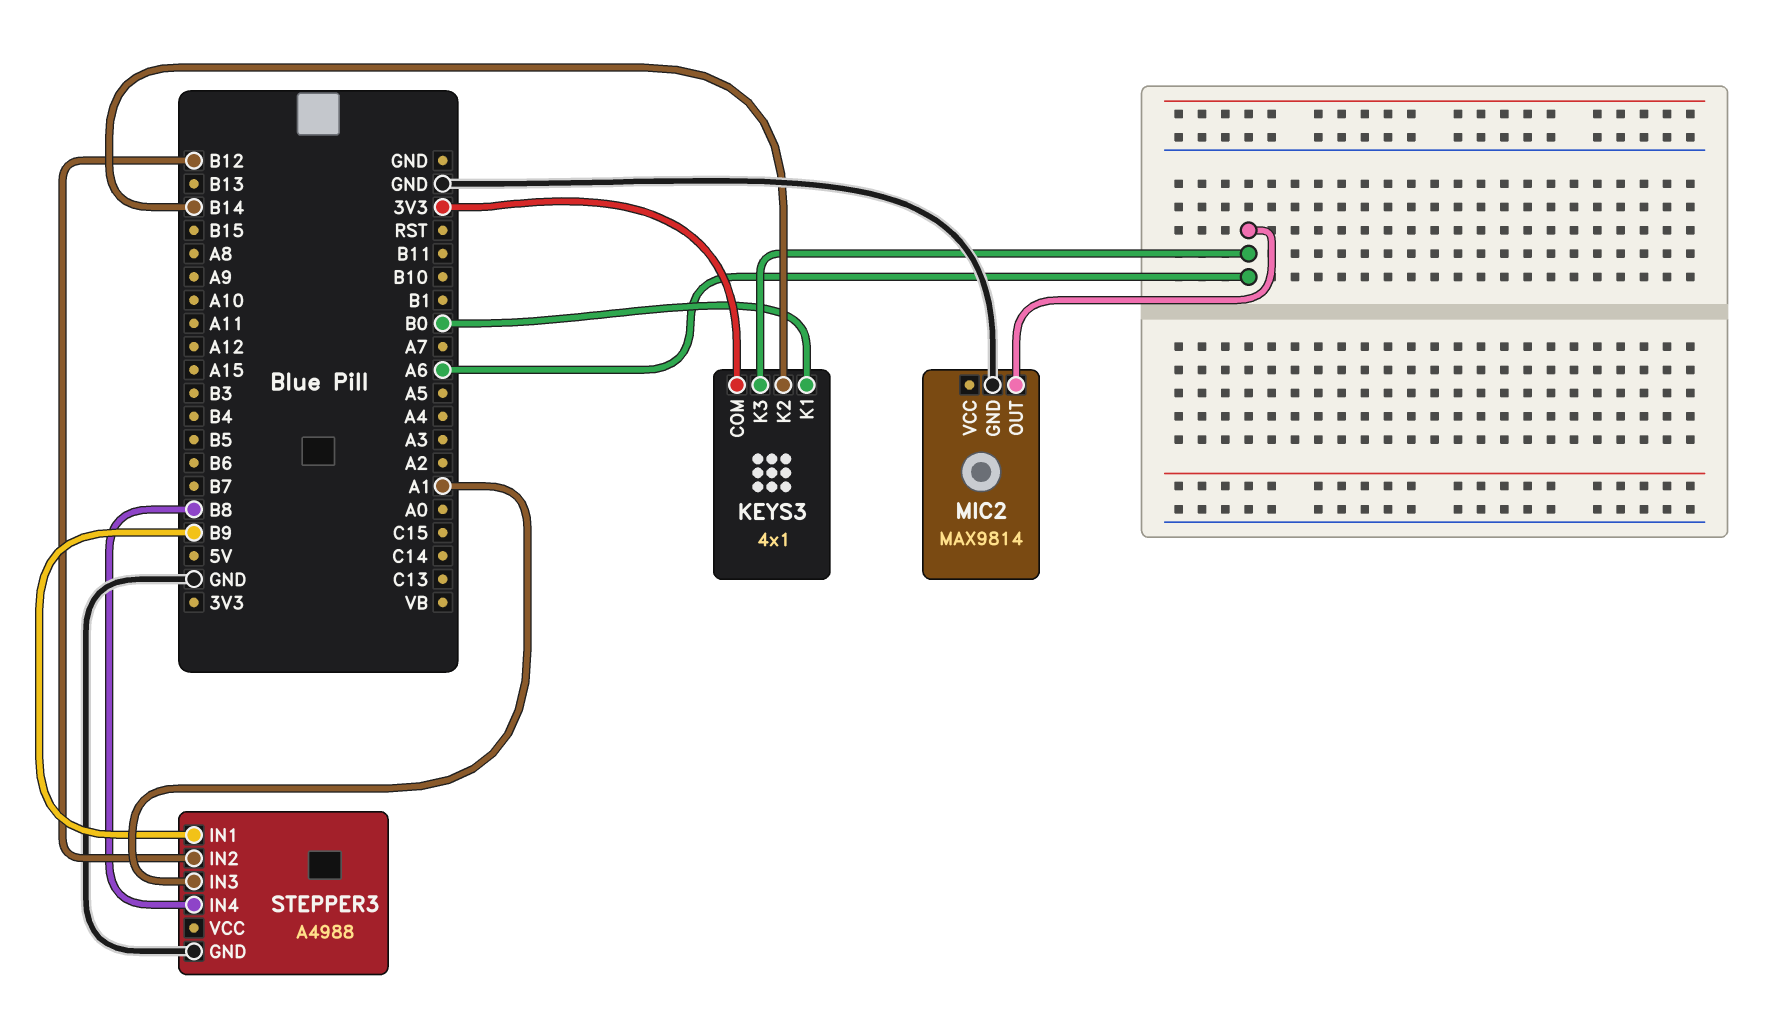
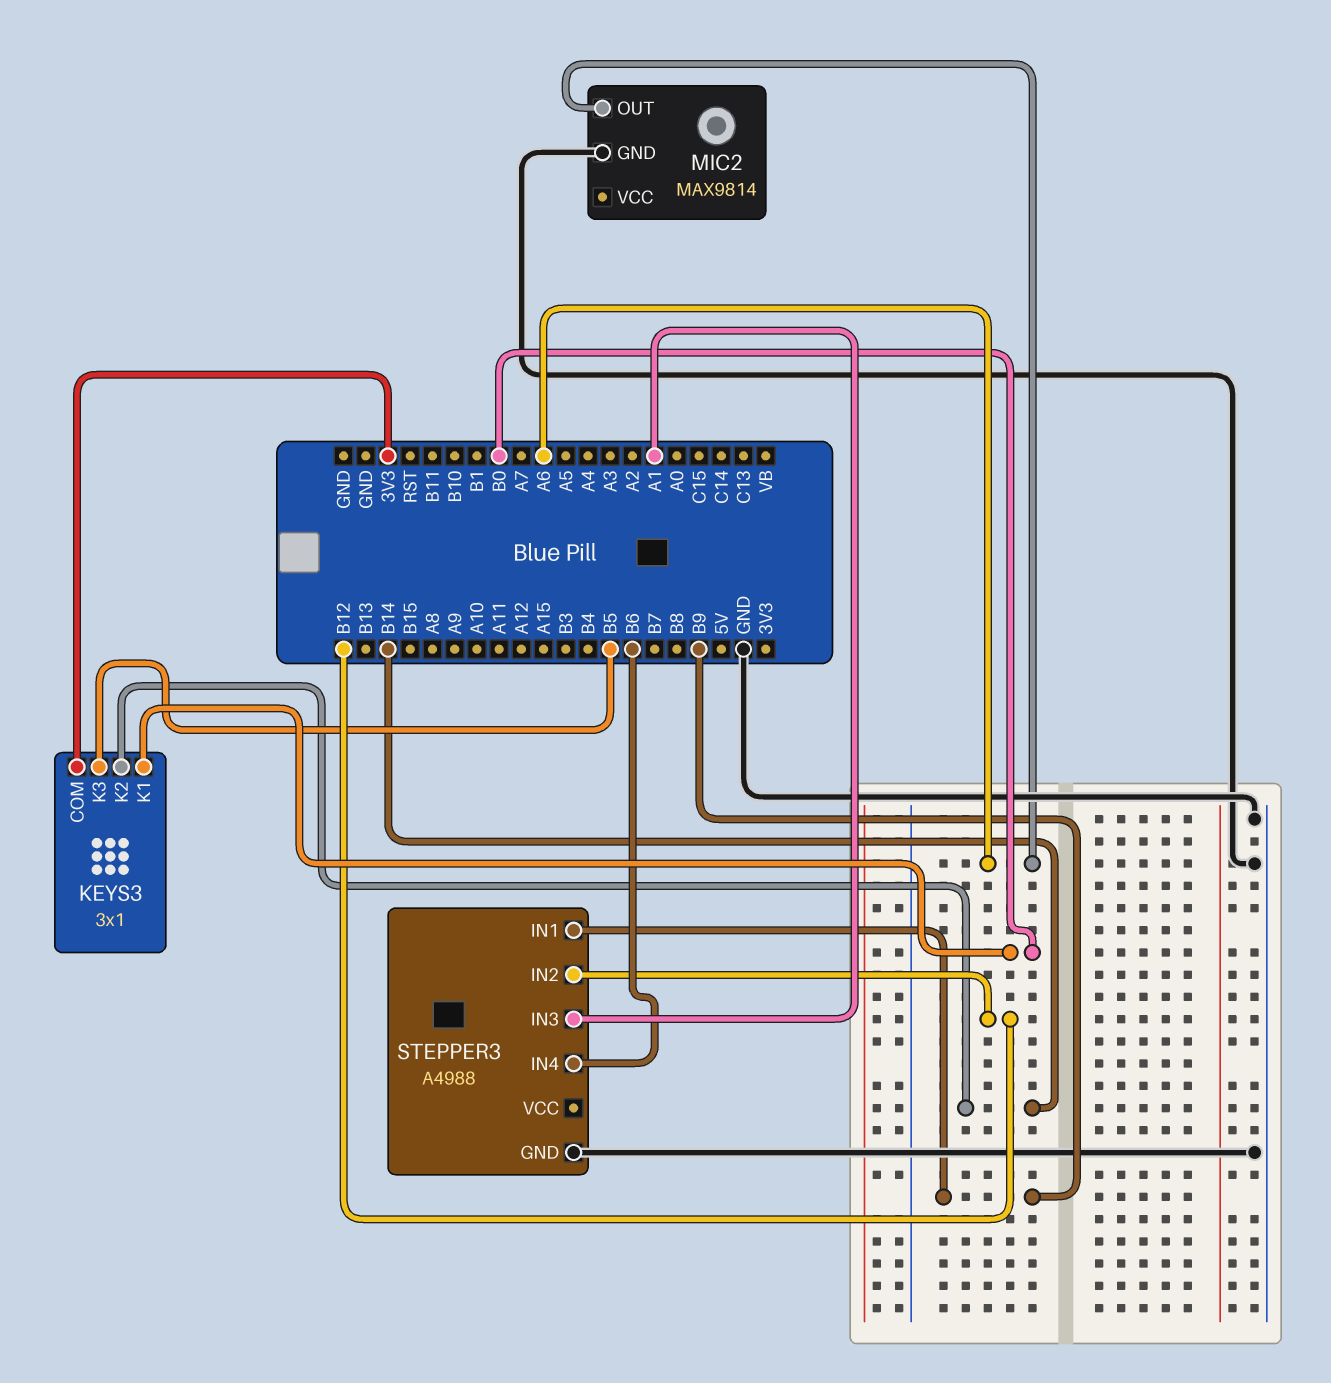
KEYS3: 4x1 -> 3x1
KEYS3 pin K3: A6 -> B5
STEPPER3 pin IN4: B8 -> B6

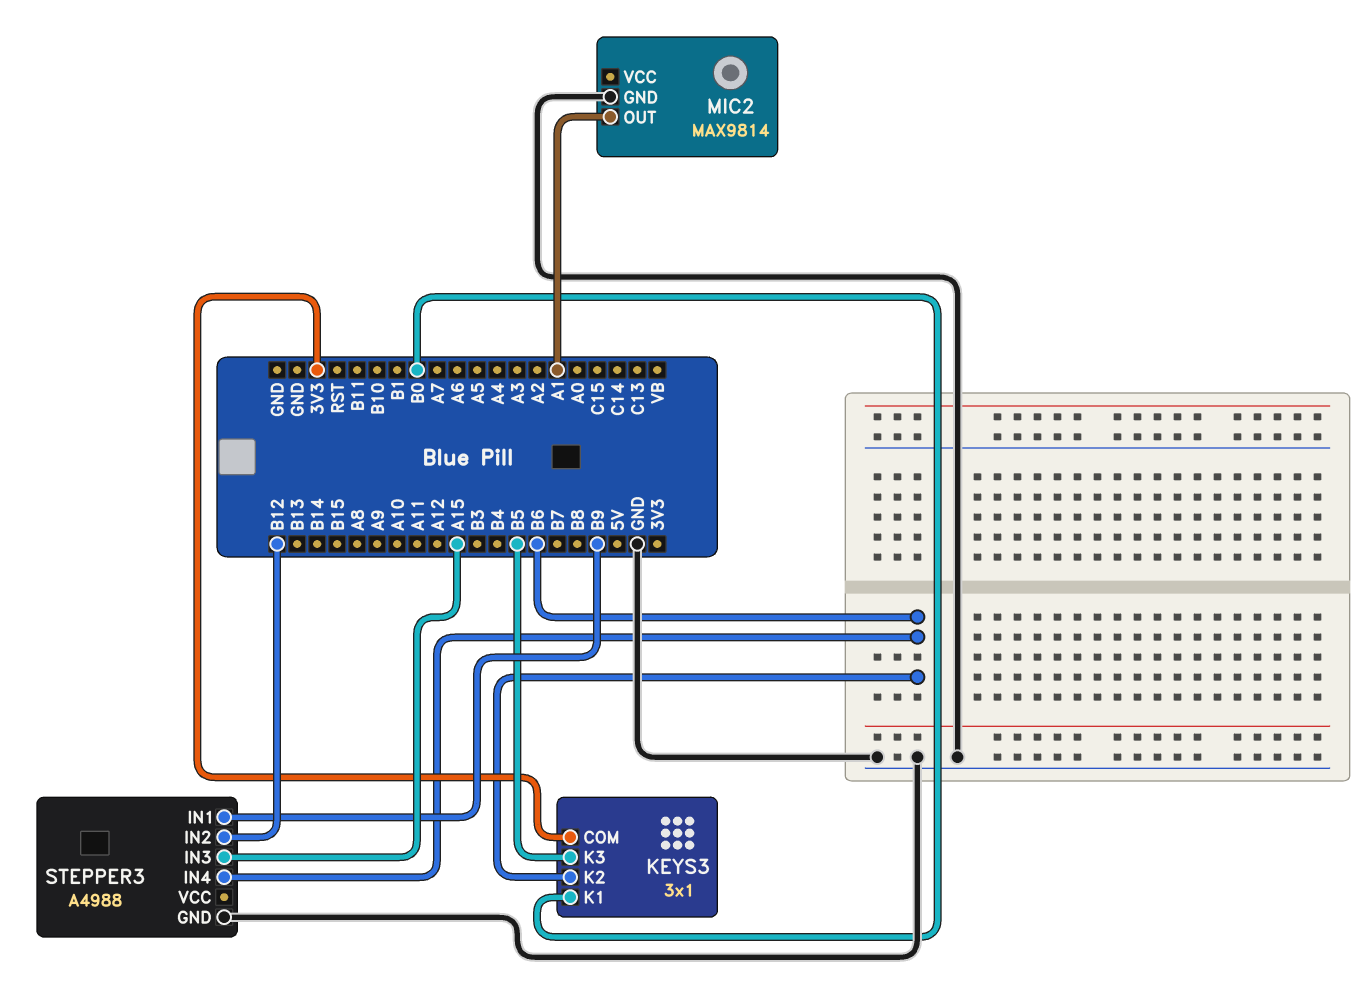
KEYS3 pin K2: B14 -> B6
MIC2 pin OUT: A6 -> A1
STEPPER3 pin IN3: A1 -> A15

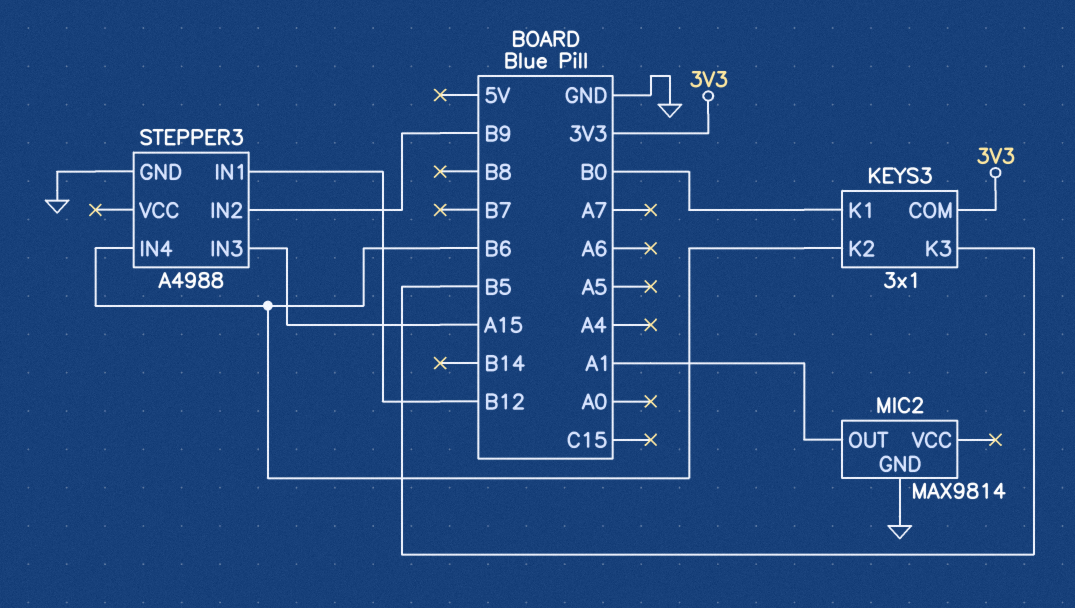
STEPPER3 pin IN1: B9 -> B12
STEPPER3 pin IN2: B12 -> B9

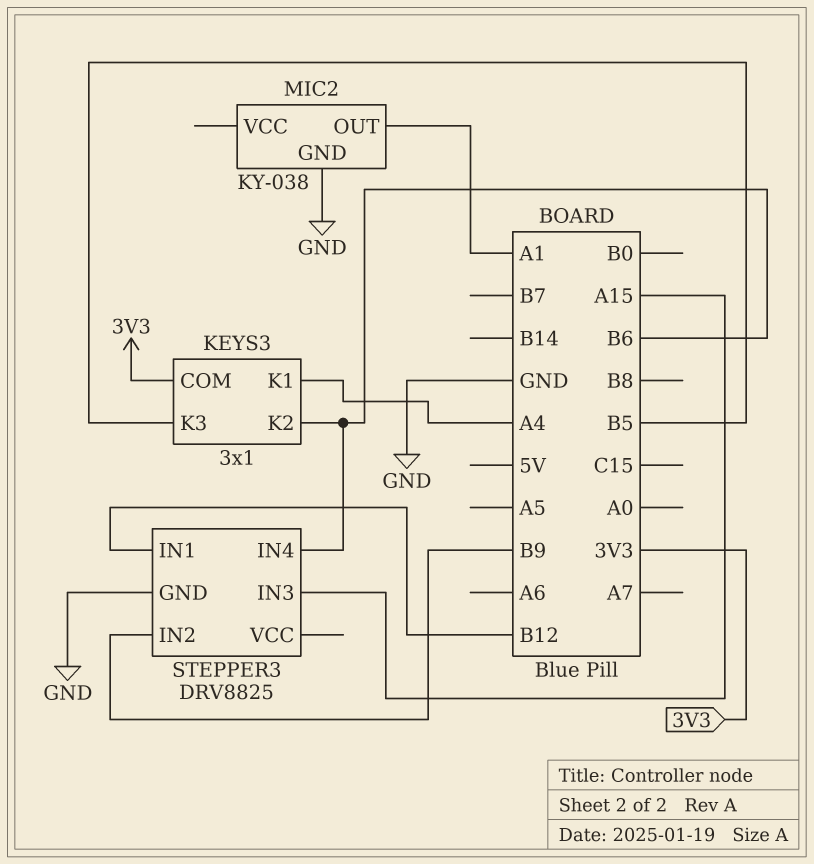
KEYS3 pin K1: B0 -> A4
MIC2: MAX9814 -> KY-038
STEPPER3: A4988 -> DRV8825

